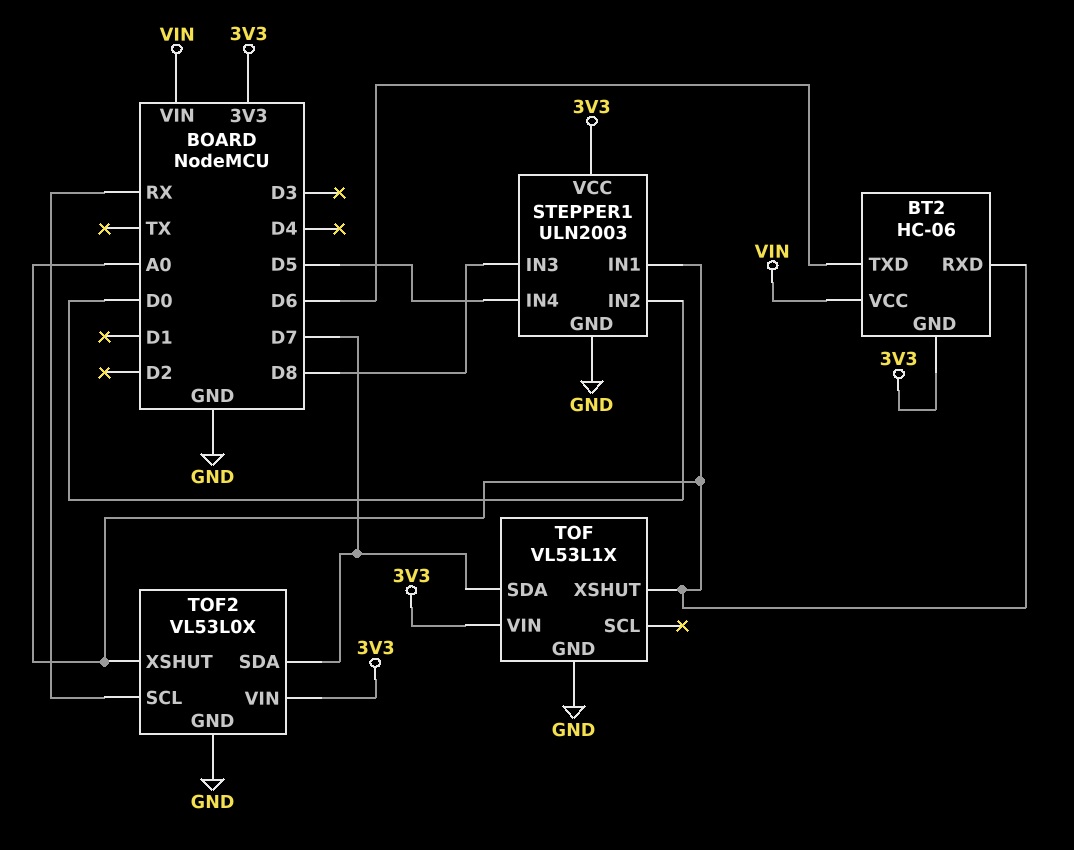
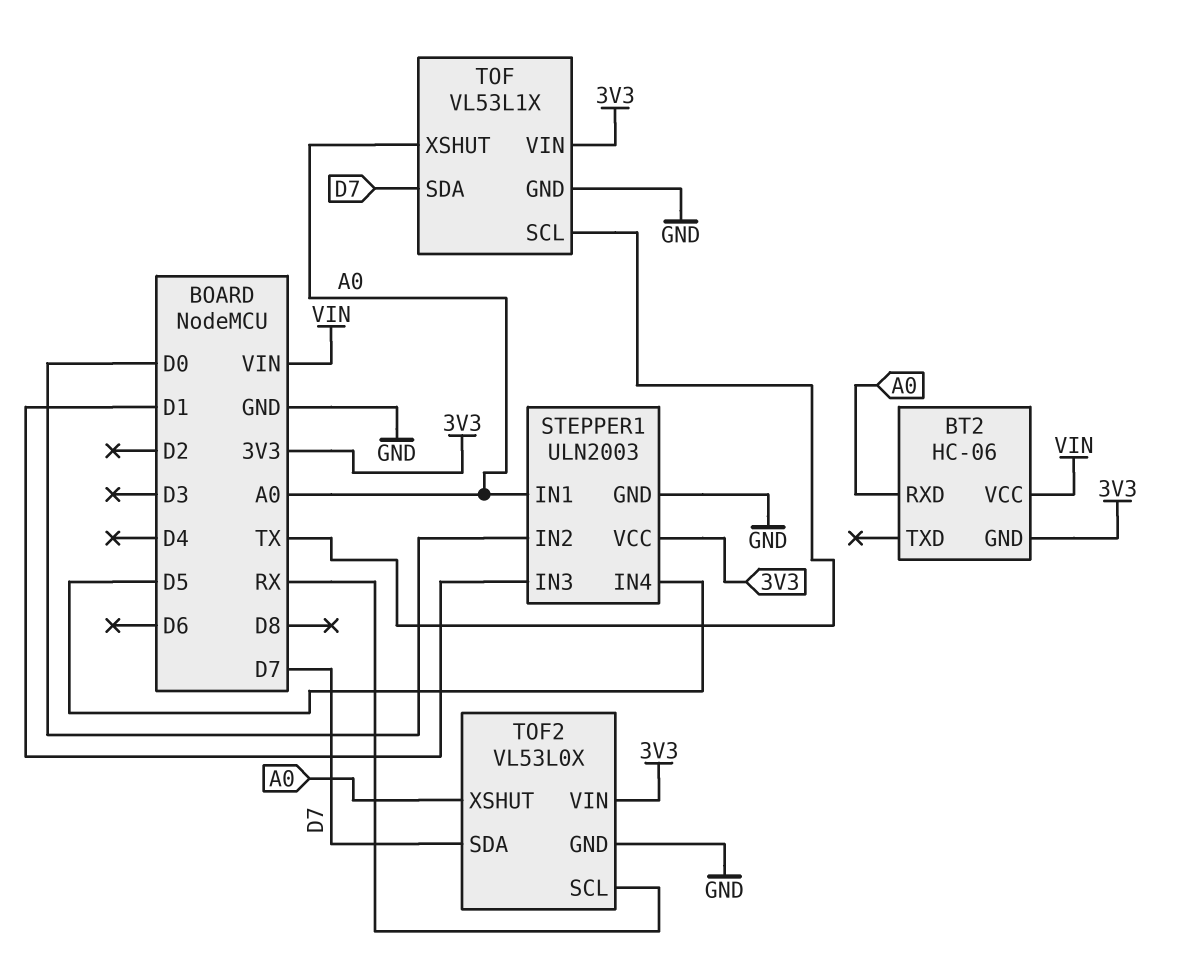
BT2 pin TXD: D6 -> none
STEPPER1 pin IN3: D8 -> D1
TOF pin SCL: none -> TX

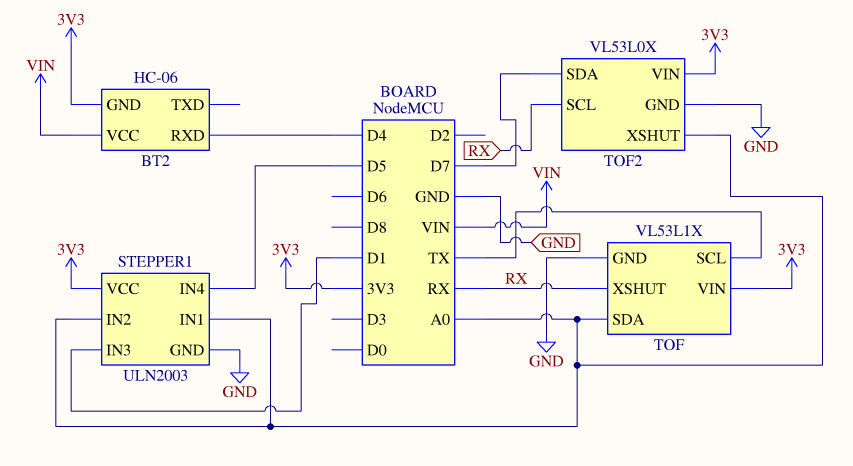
BT2 pin RXD: A0 -> D4
STEPPER1 pin IN2: D0 -> A0
TOF pin SDA: D7 -> A0
TOF pin XSHUT: A0 -> RX

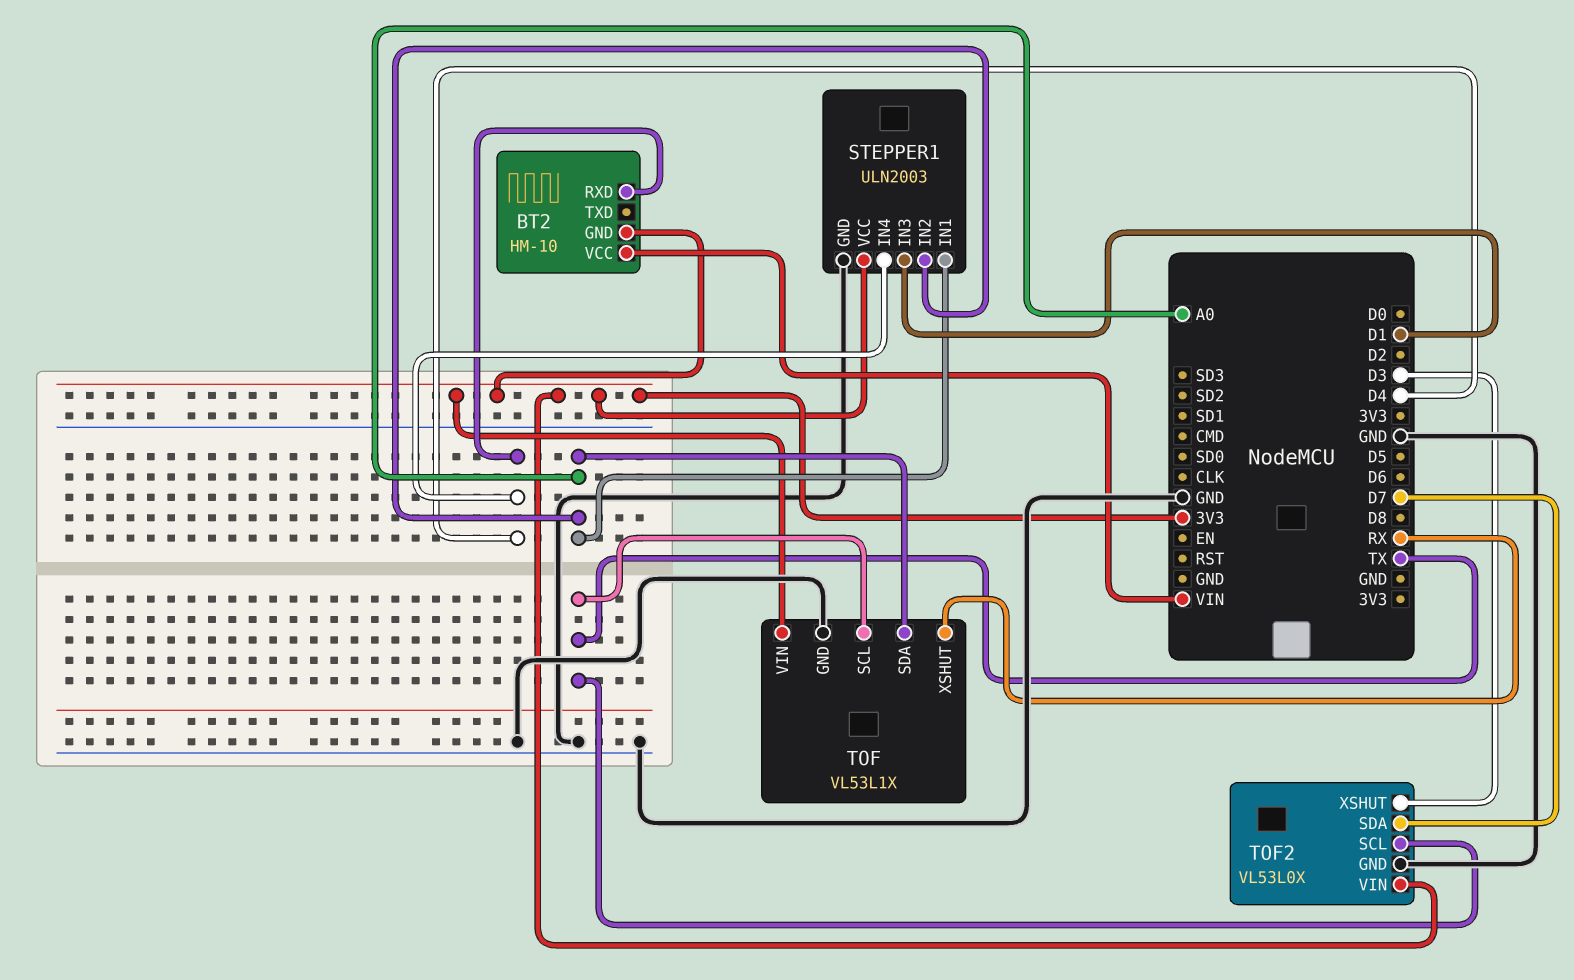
BT2: HC-06 -> HM-10
STEPPER1 pin IN4: D5 -> D4
TOF2 pin SCL: RX -> TX
TOF2 pin XSHUT: A0 -> D3

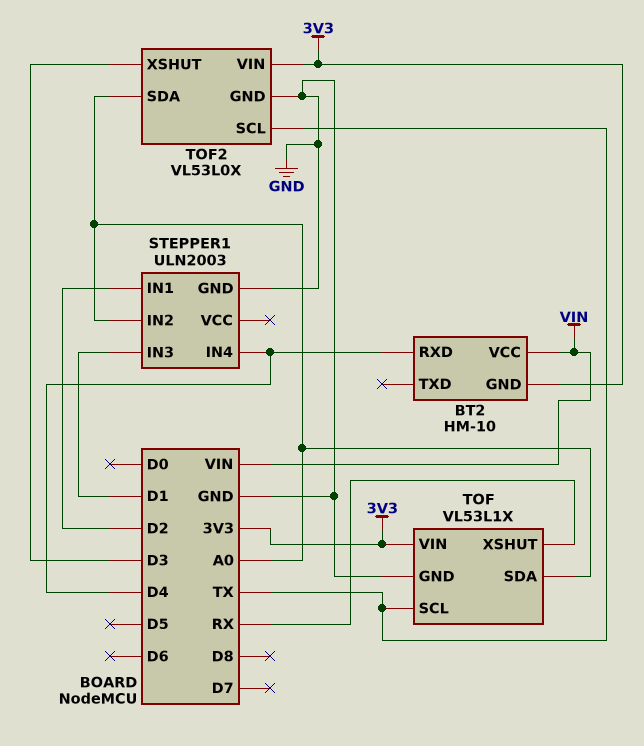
STEPPER1 pin IN1: A0 -> D2
STEPPER1 pin VCC: 3V3 -> none
TOF2 pin SDA: D7 -> A0

